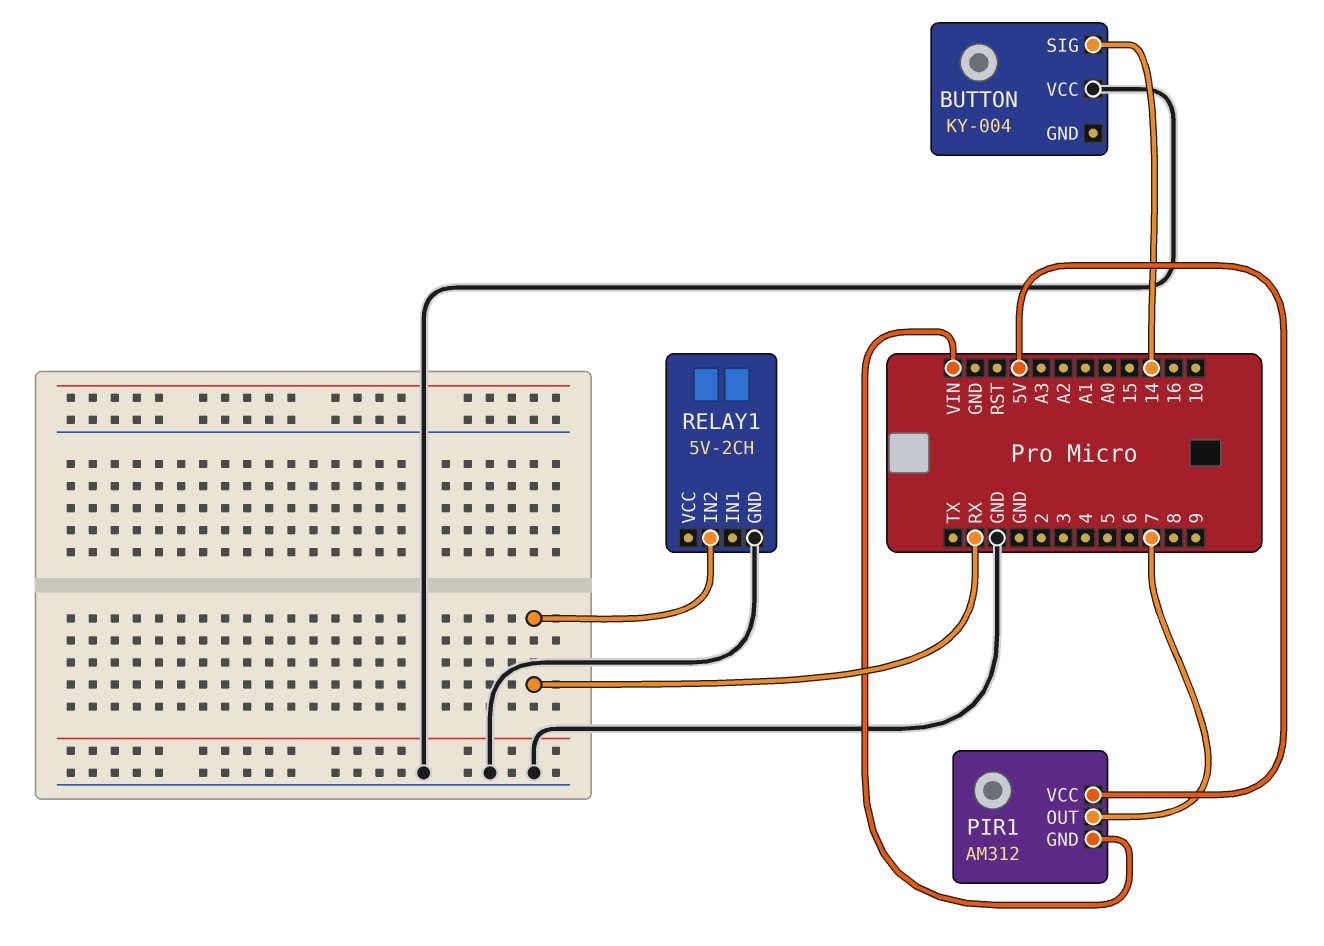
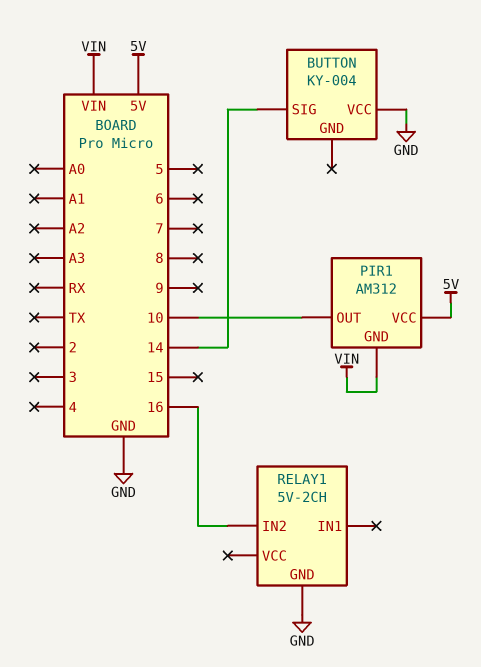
PIR1 pin OUT: 7 -> 10
RELAY1 pin IN2: RX -> 16

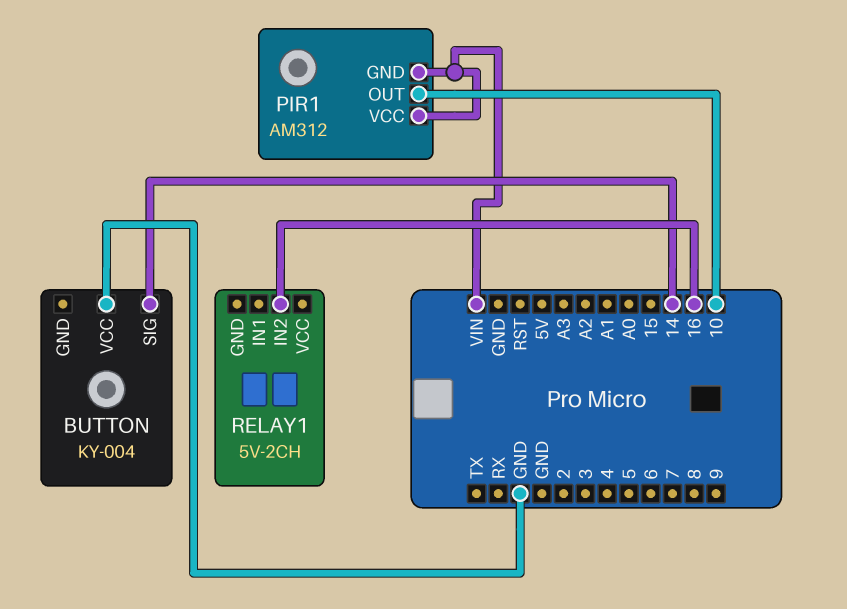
PIR1 pin VCC: 5V -> VIN
RELAY1 pin GND: GND -> none

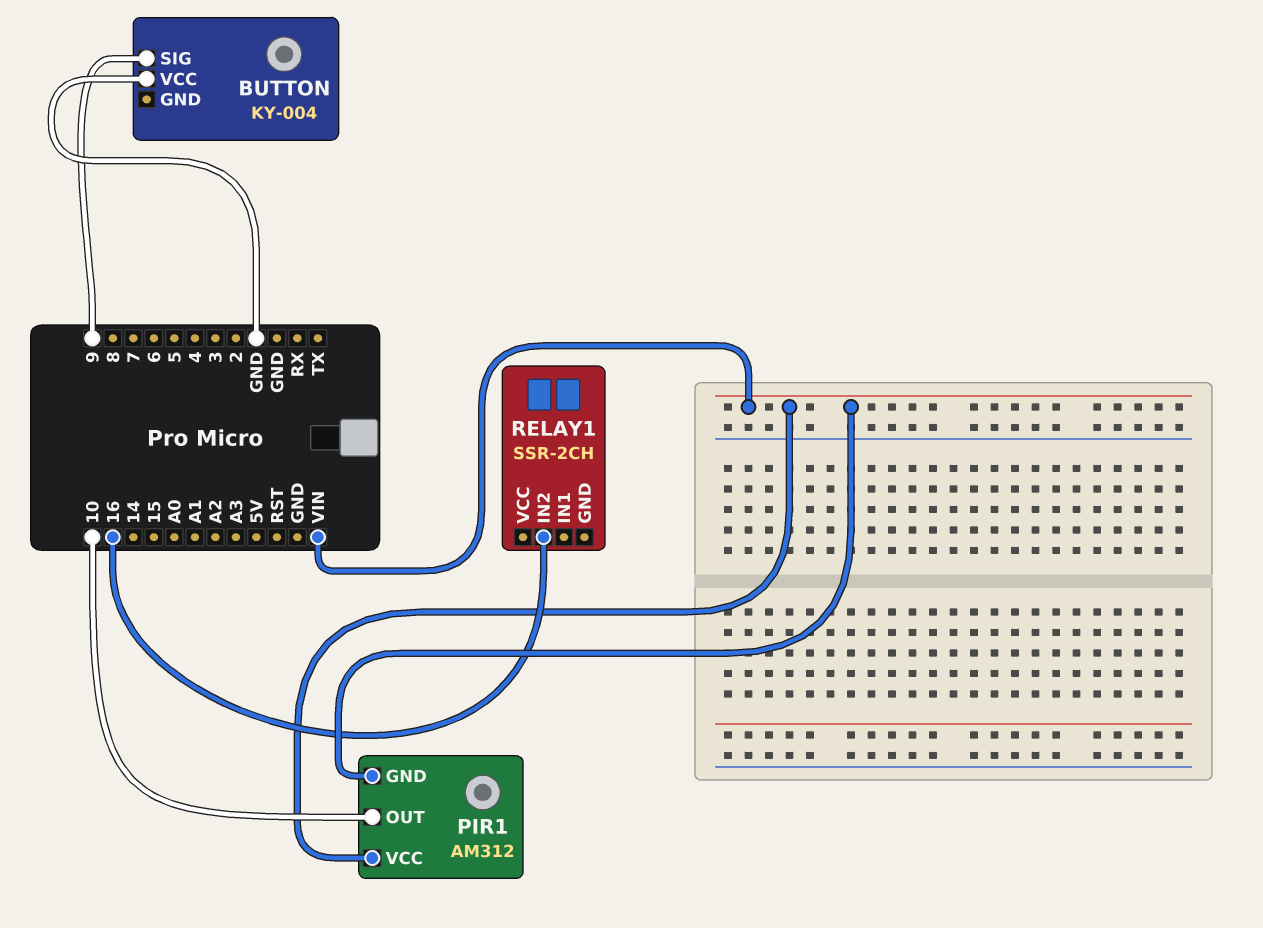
BUTTON pin SIG: 14 -> 9
RELAY1: 5V-2CH -> SSR-2CH

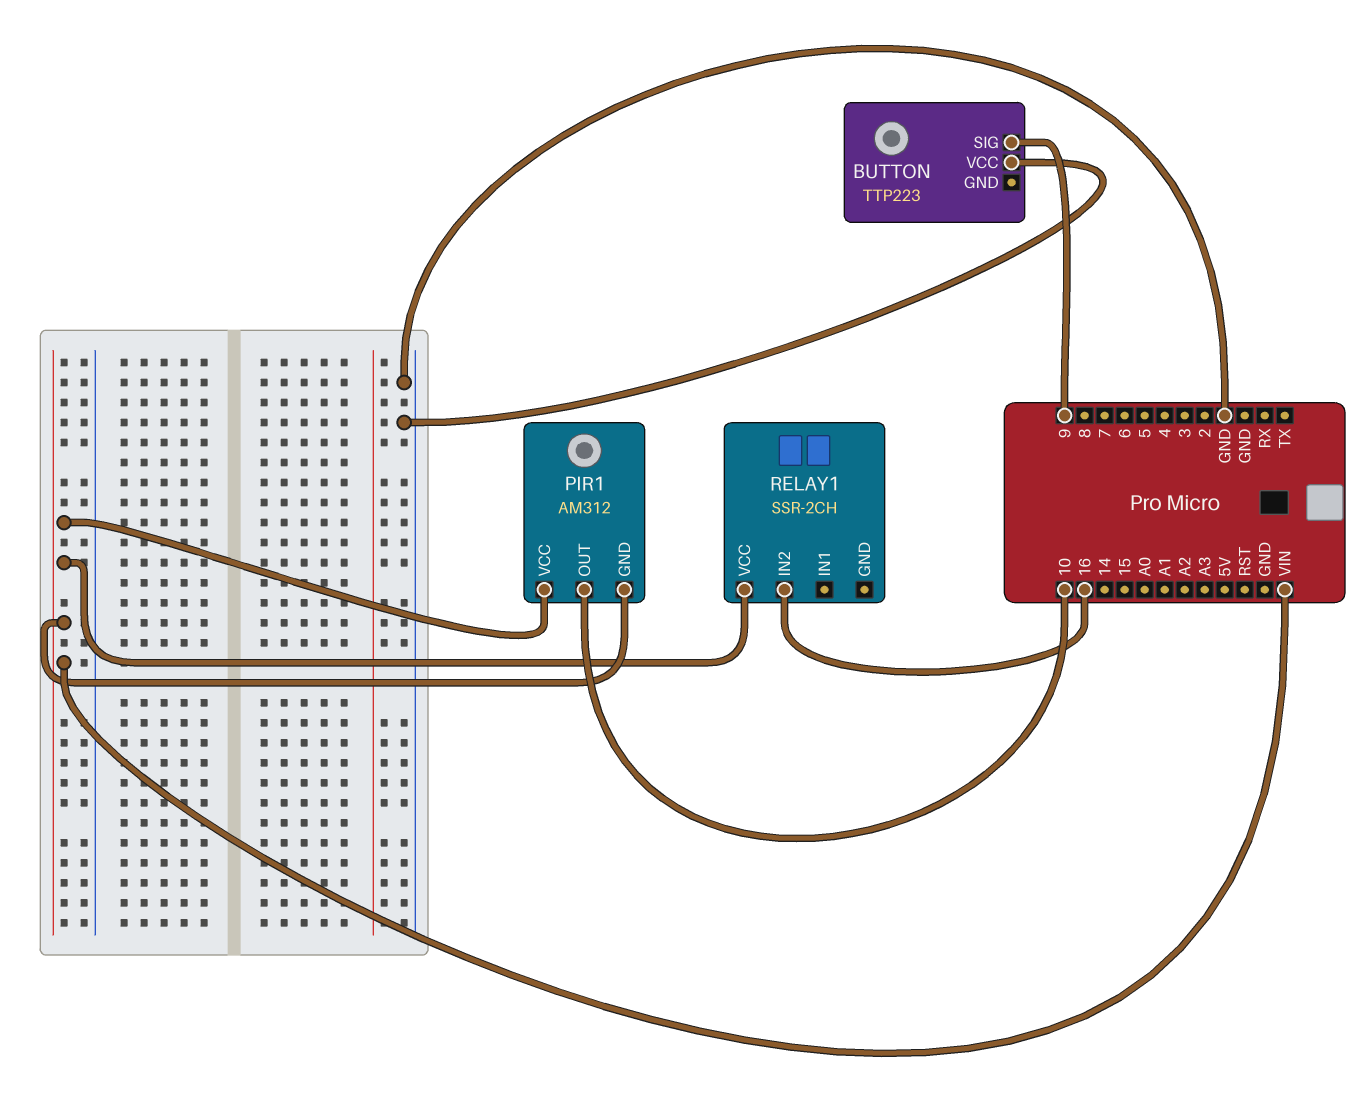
BUTTON: KY-004 -> TTP223
RELAY1 pin VCC: none -> VIN

